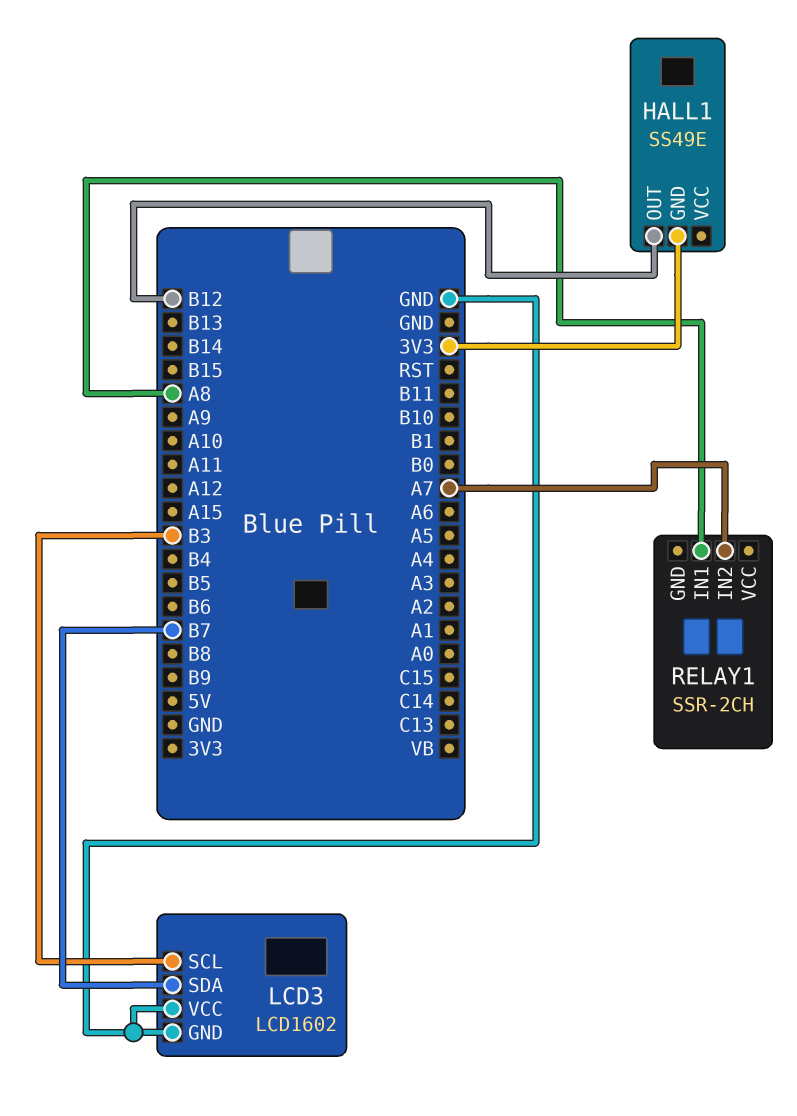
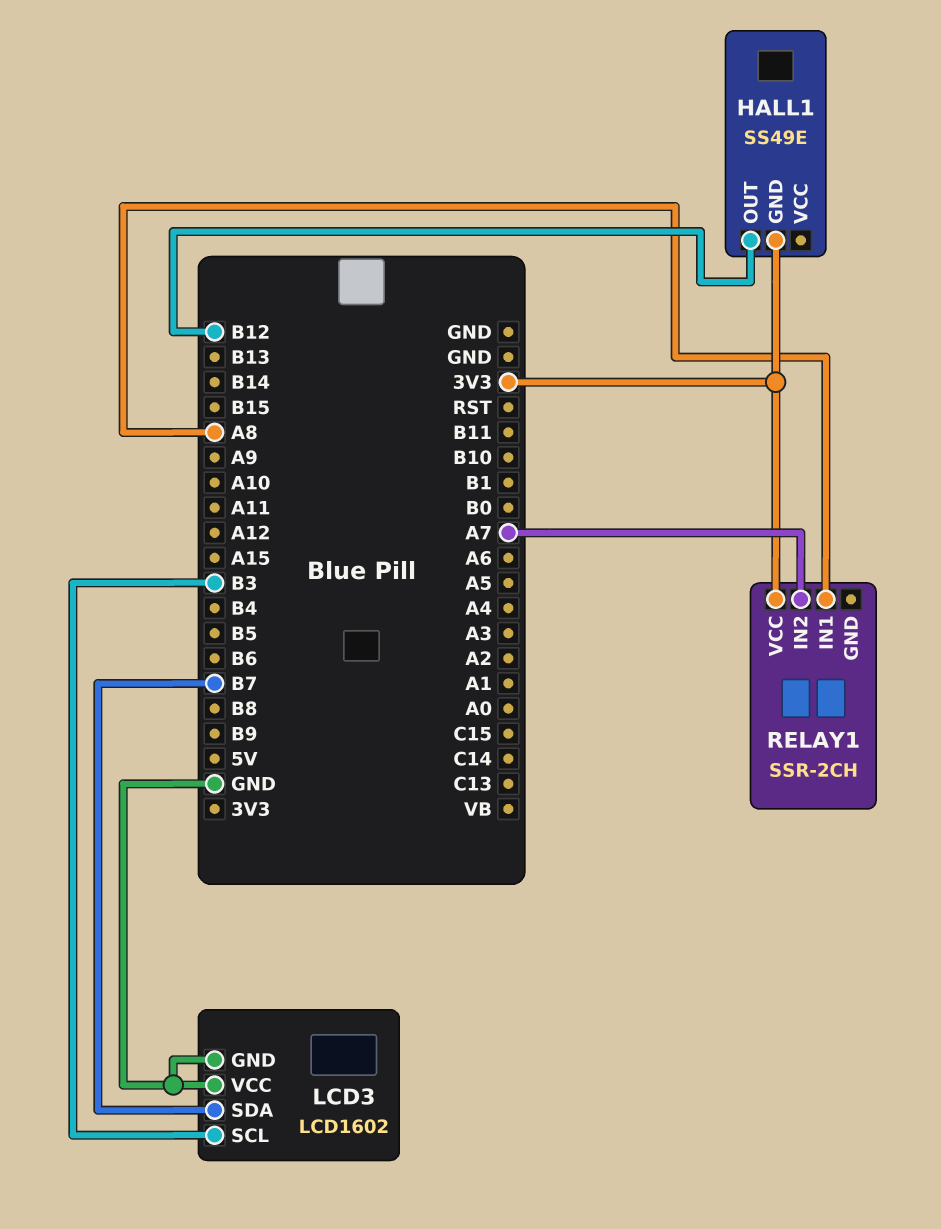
RELAY1 pin VCC: none -> 3V3

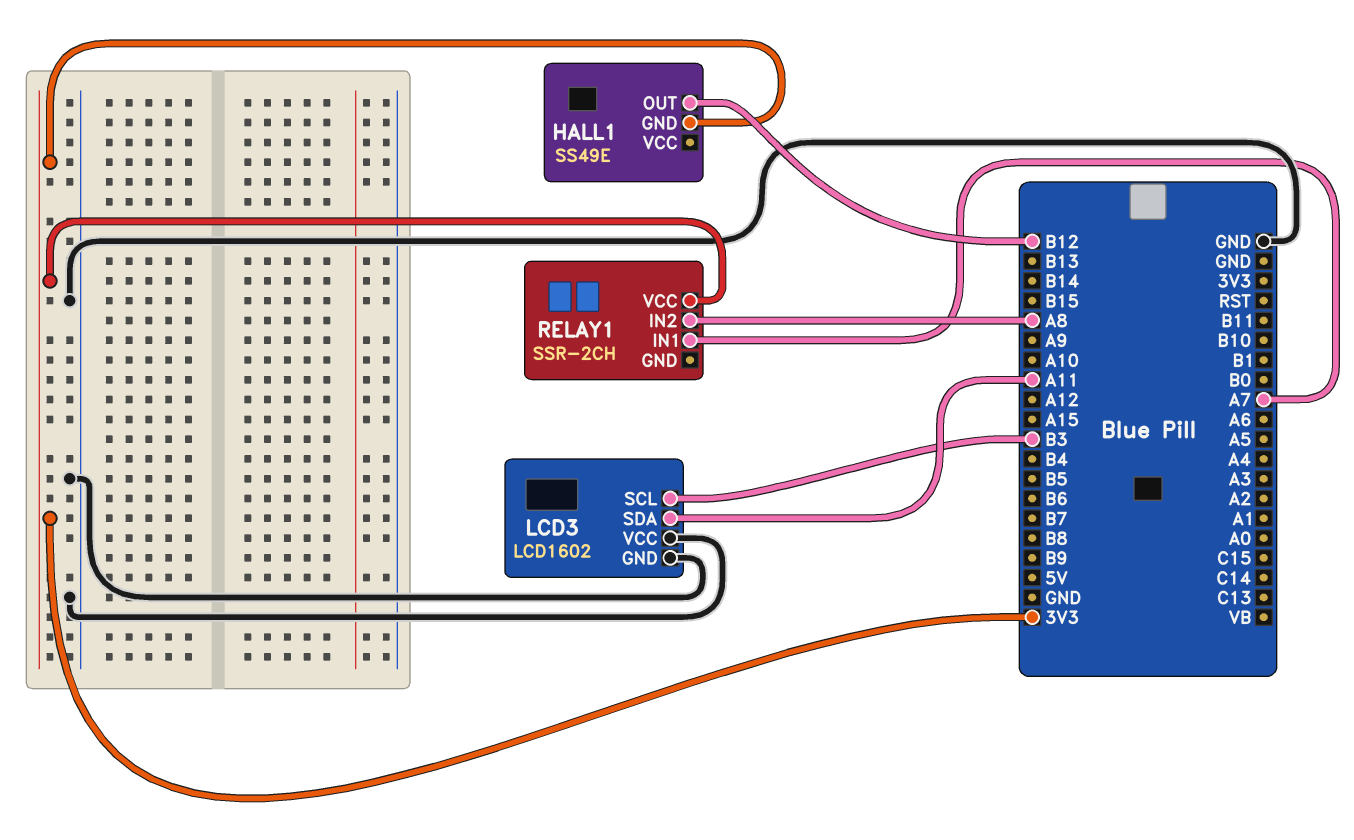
LCD3 pin SDA: B7 -> A11
RELAY1 pin IN1: A8 -> A7
RELAY1 pin IN2: A7 -> A8

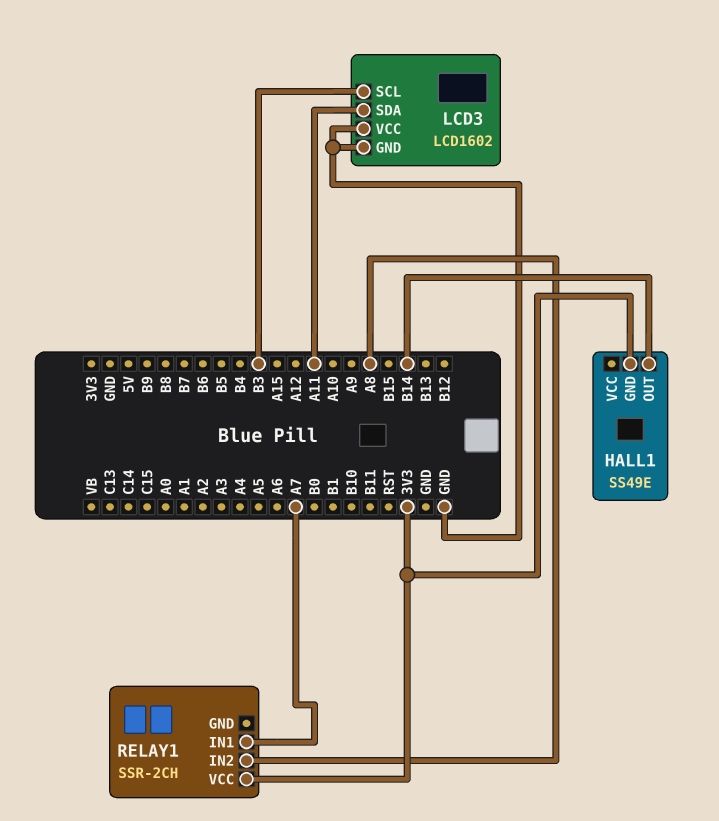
HALL1 pin OUT: B12 -> B14

